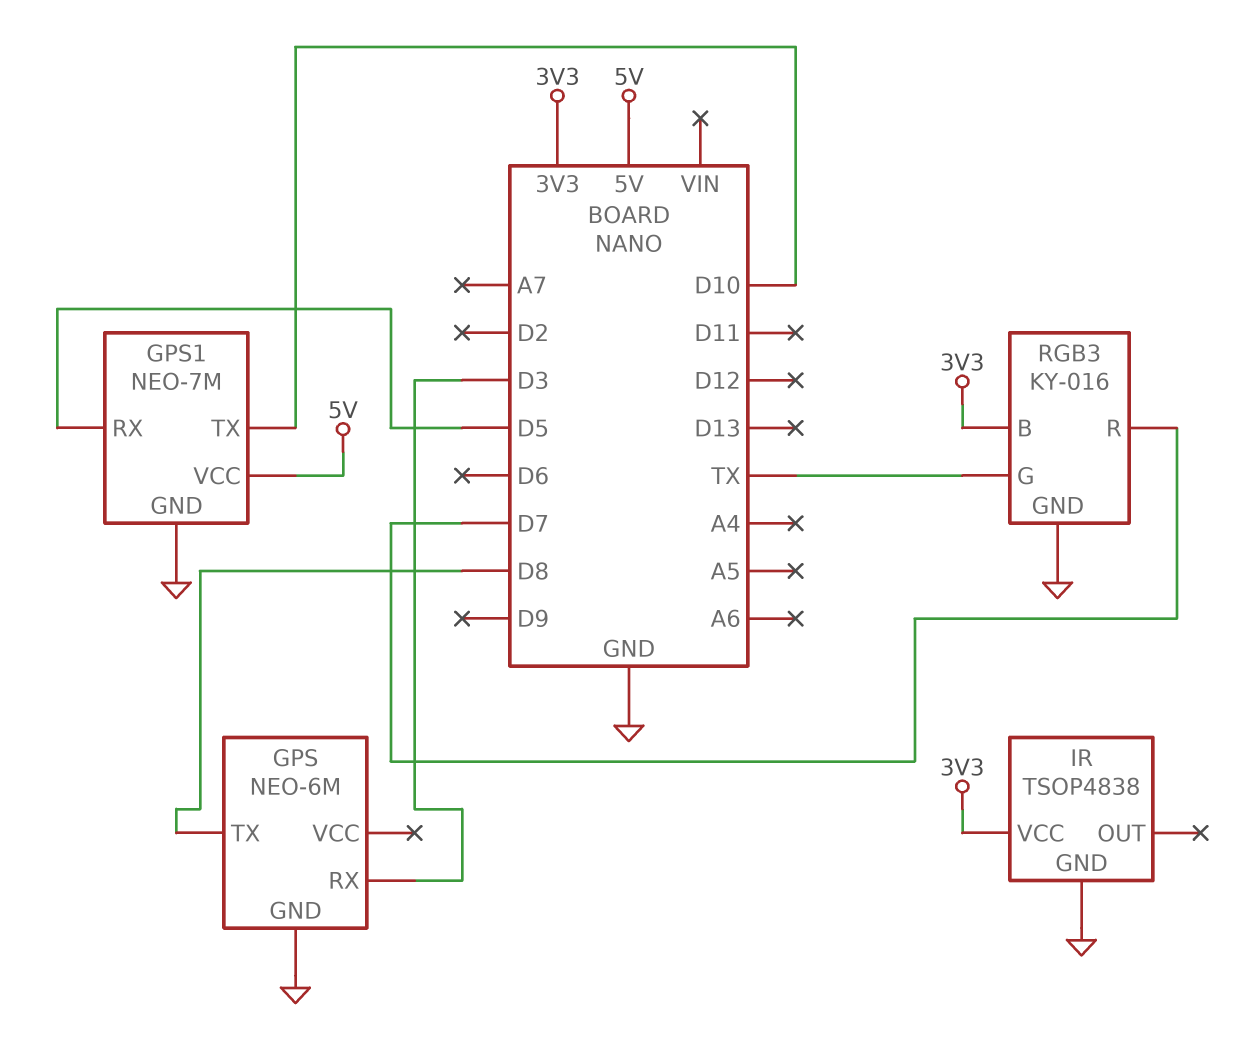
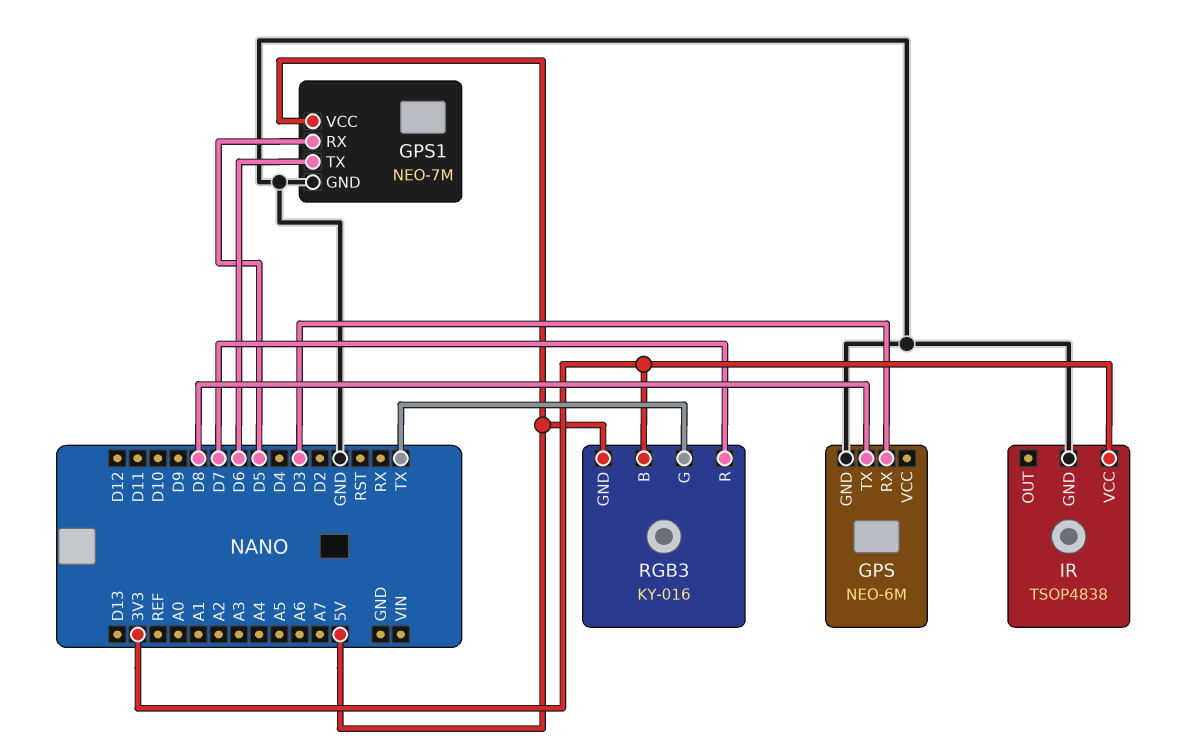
GPS1 pin TX: D10 -> D6
RGB3 pin GND: GND -> 5V

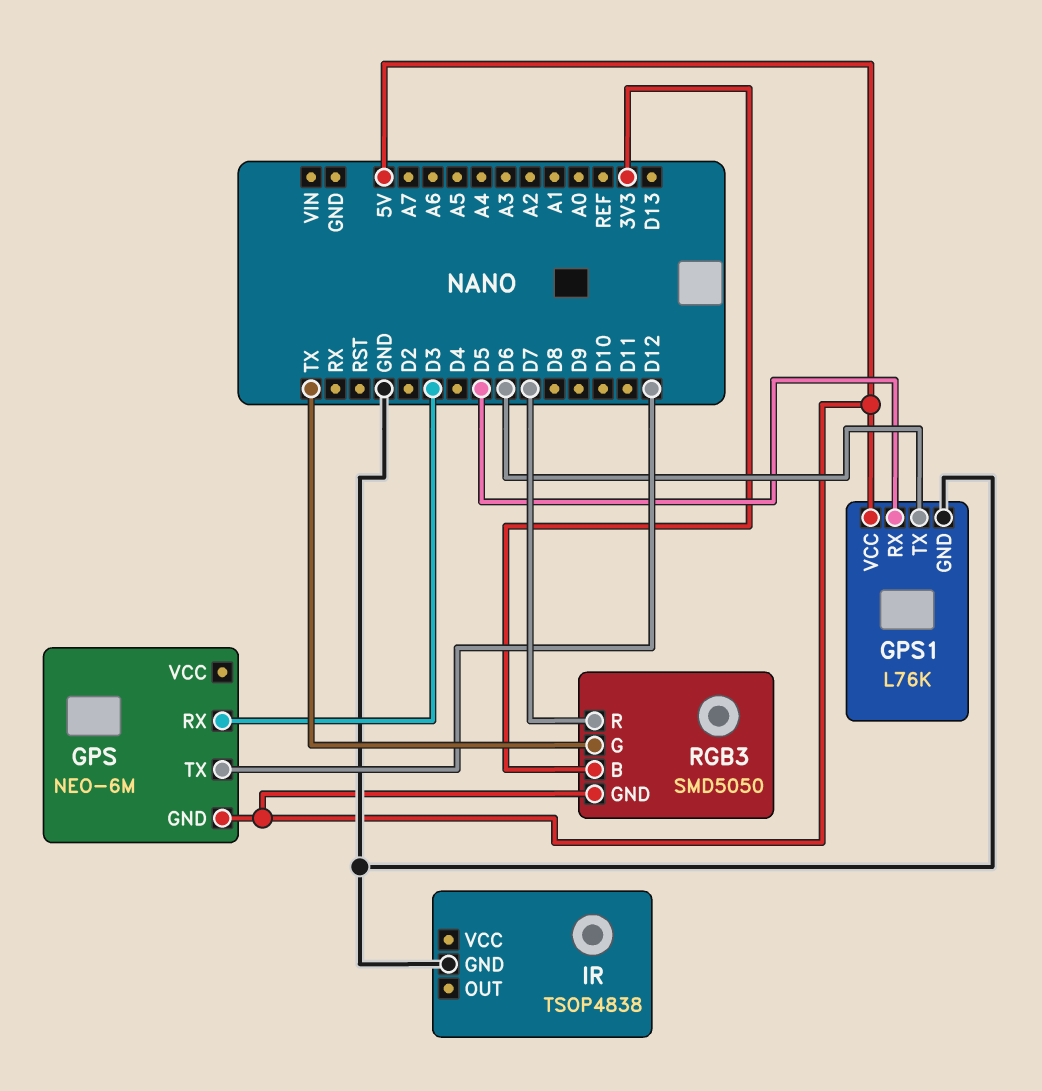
GPS pin GND: GND -> 5V
GPS pin TX: D8 -> D12
GPS1: NEO-7M -> L76K
IR pin VCC: 3V3 -> none
RGB3: KY-016 -> SMD5050

